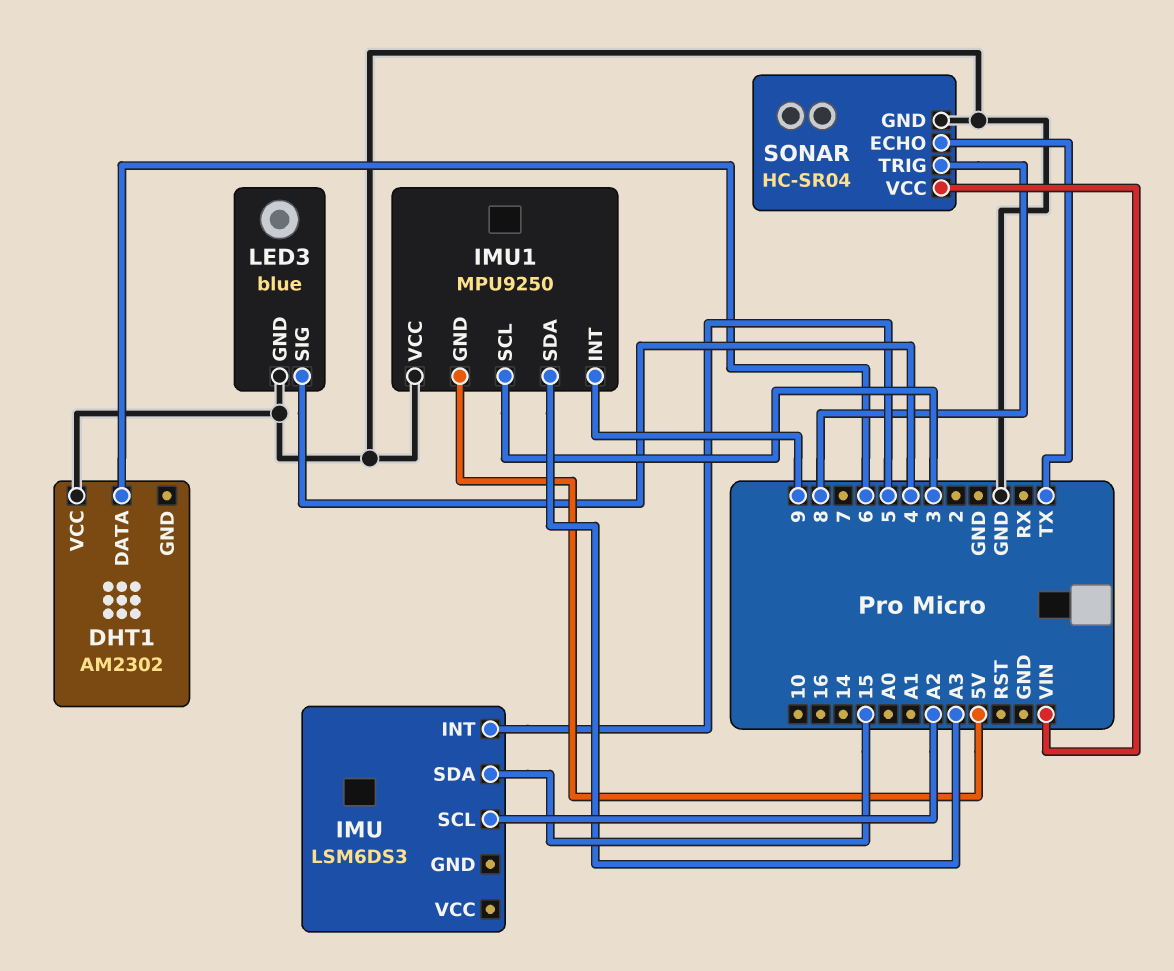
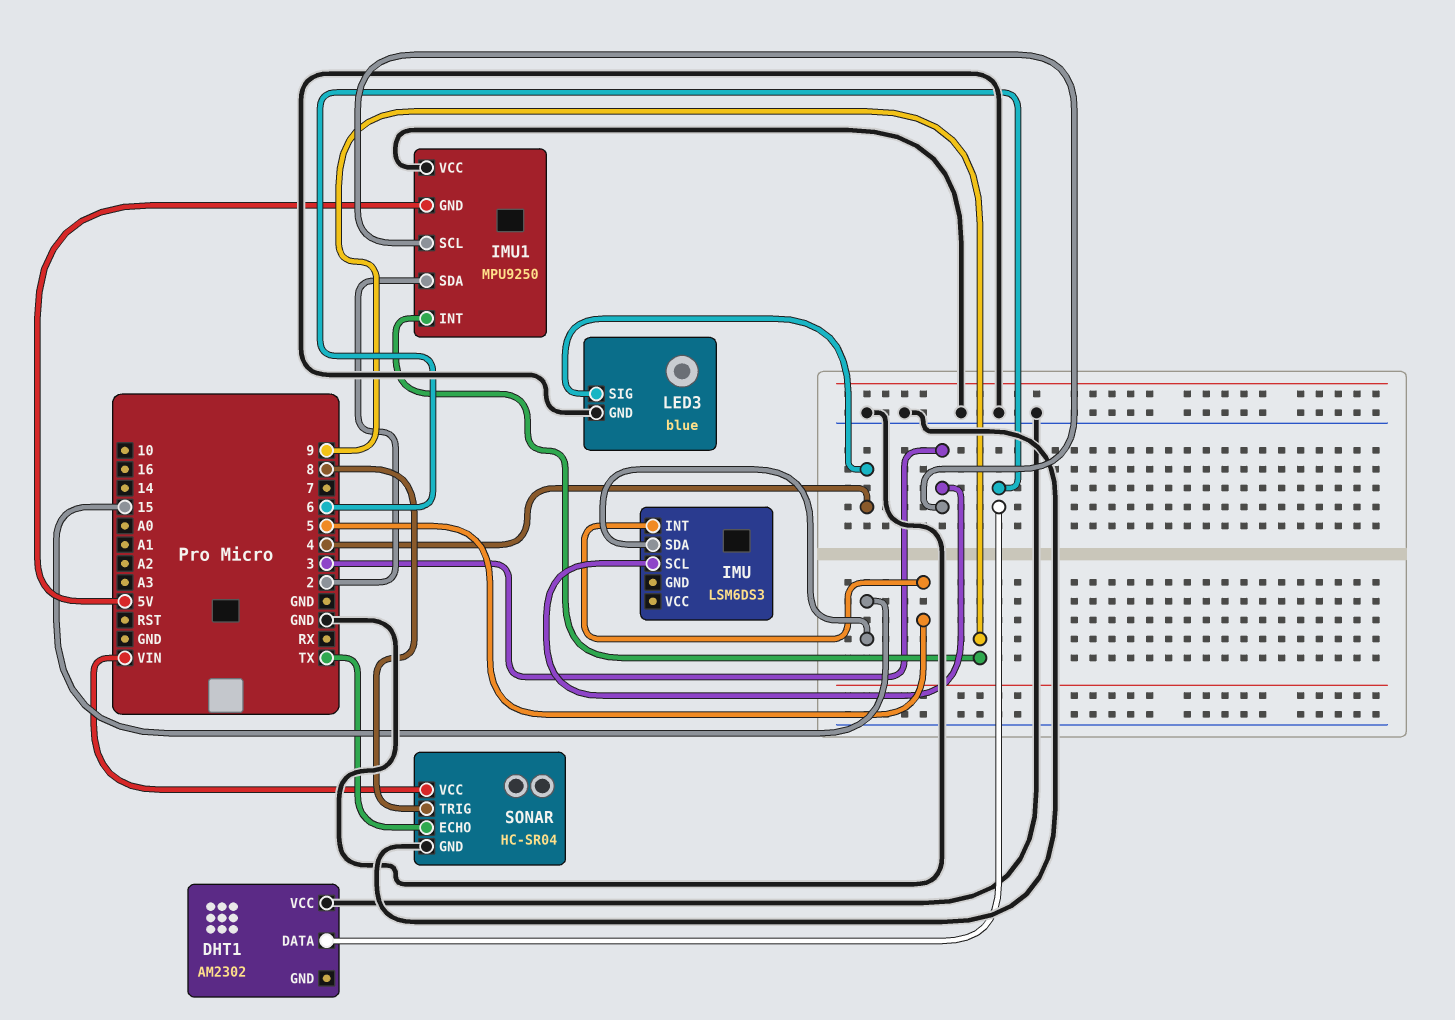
IMU pin SCL: A2 -> 3
IMU1 pin SDA: A3 -> 2

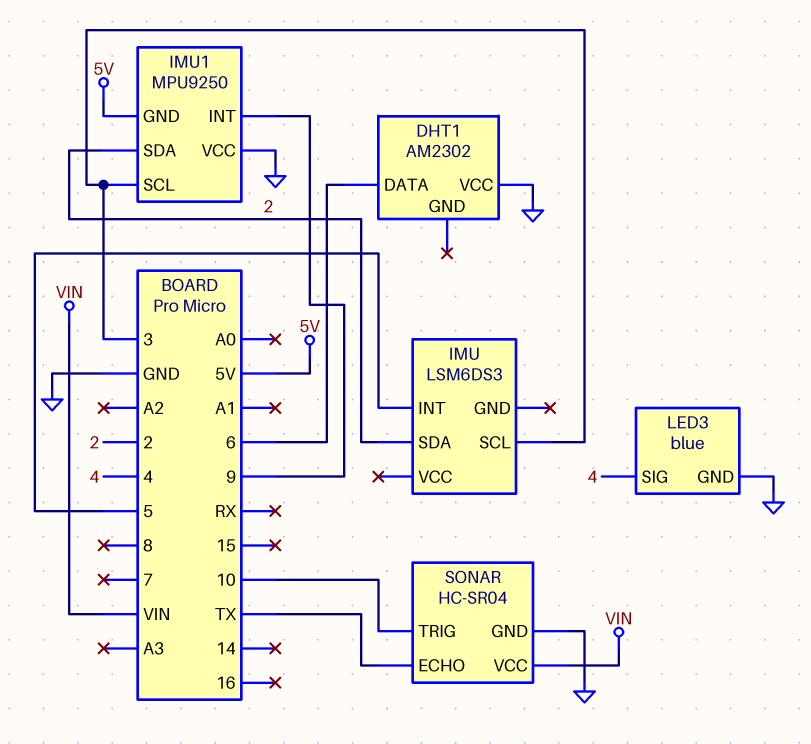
IMU pin SDA: 15 -> 2
SONAR pin TRIG: 8 -> 10

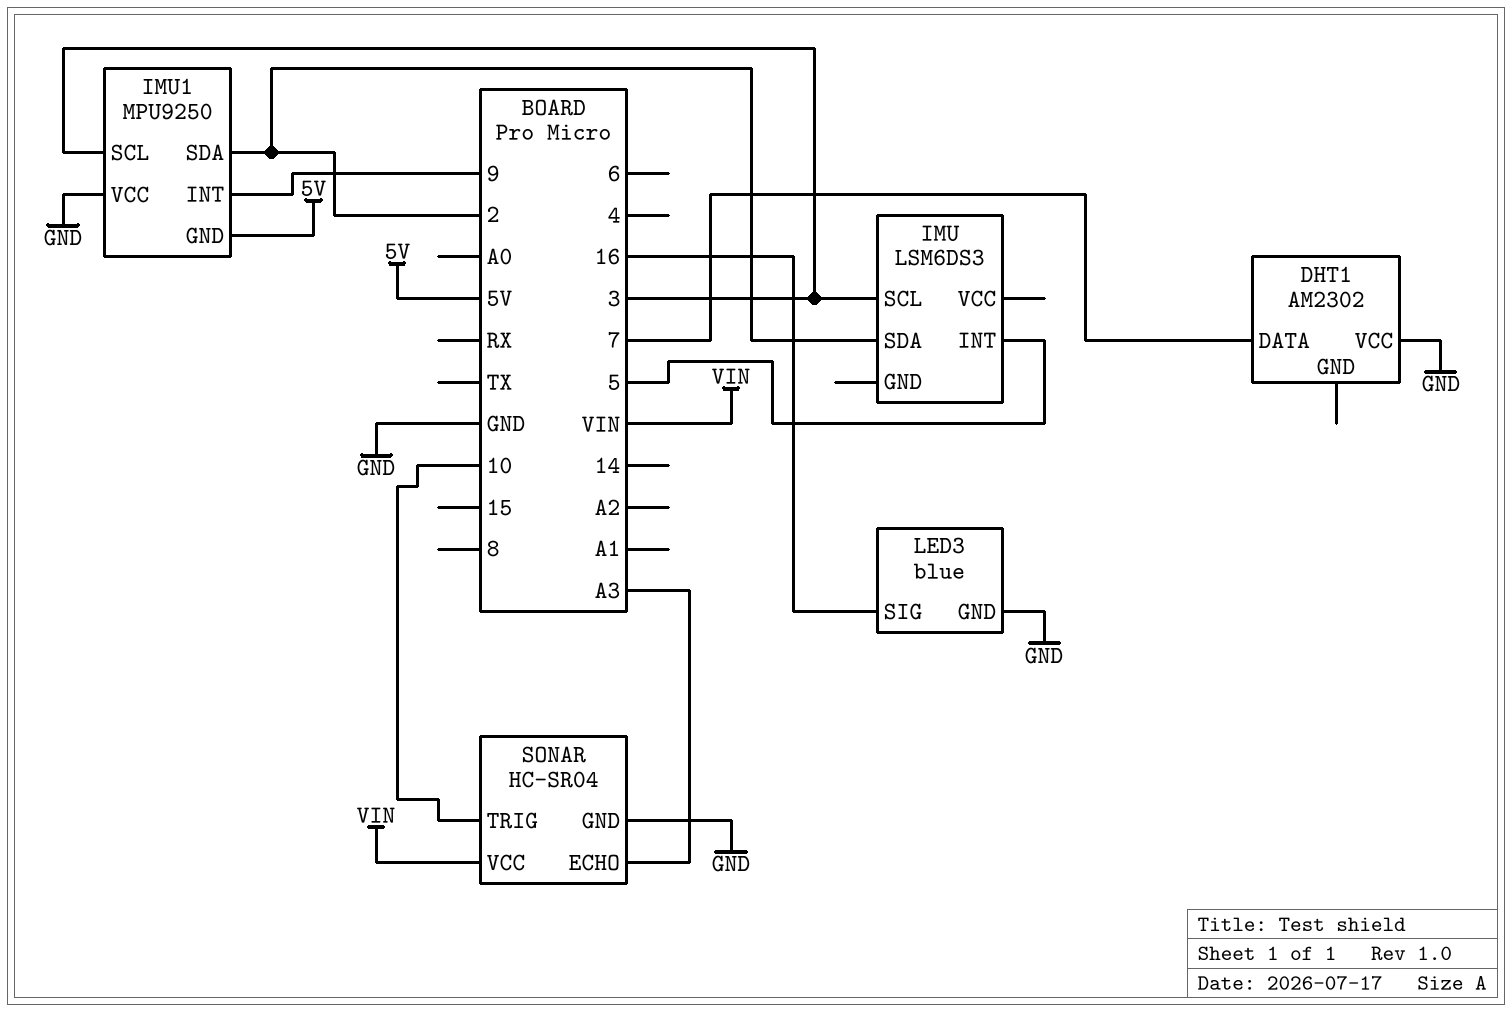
DHT1 pin DATA: 6 -> 7
LED3 pin SIG: 4 -> 16
SONAR pin ECHO: TX -> A3

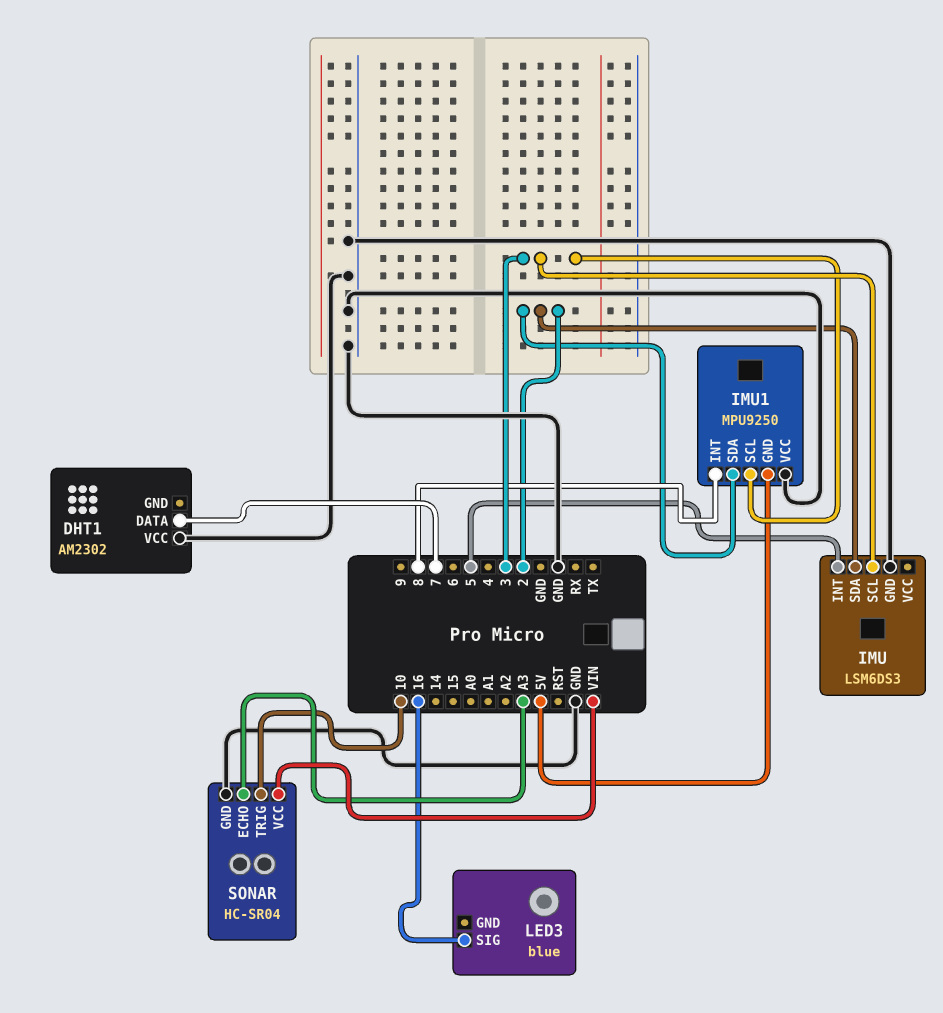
IMU pin GND: none -> GND
IMU1 pin INT: 9 -> 8
LED3 pin GND: GND -> none

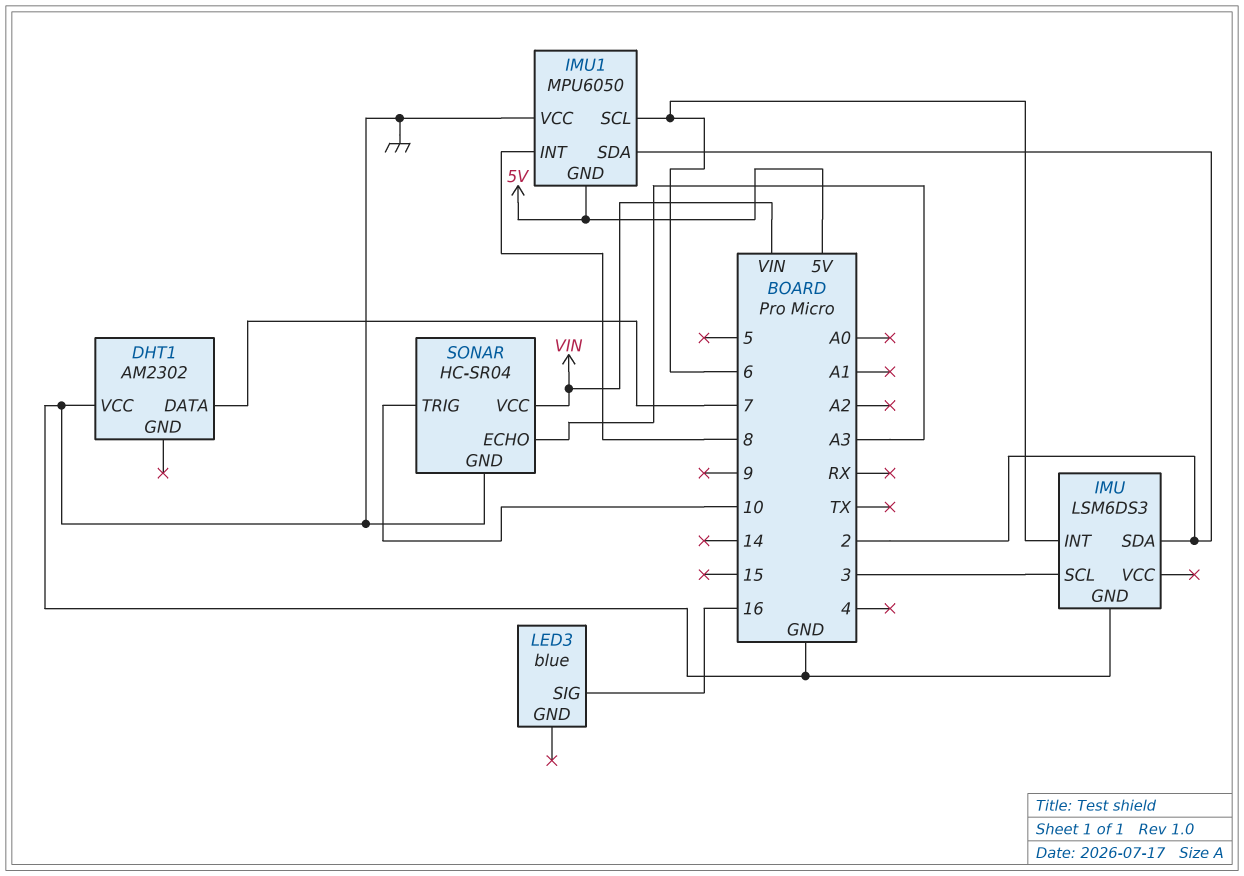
IMU pin INT: 5 -> 6
IMU1: MPU9250 -> MPU6050
IMU1 pin SCL: 3 -> 6

